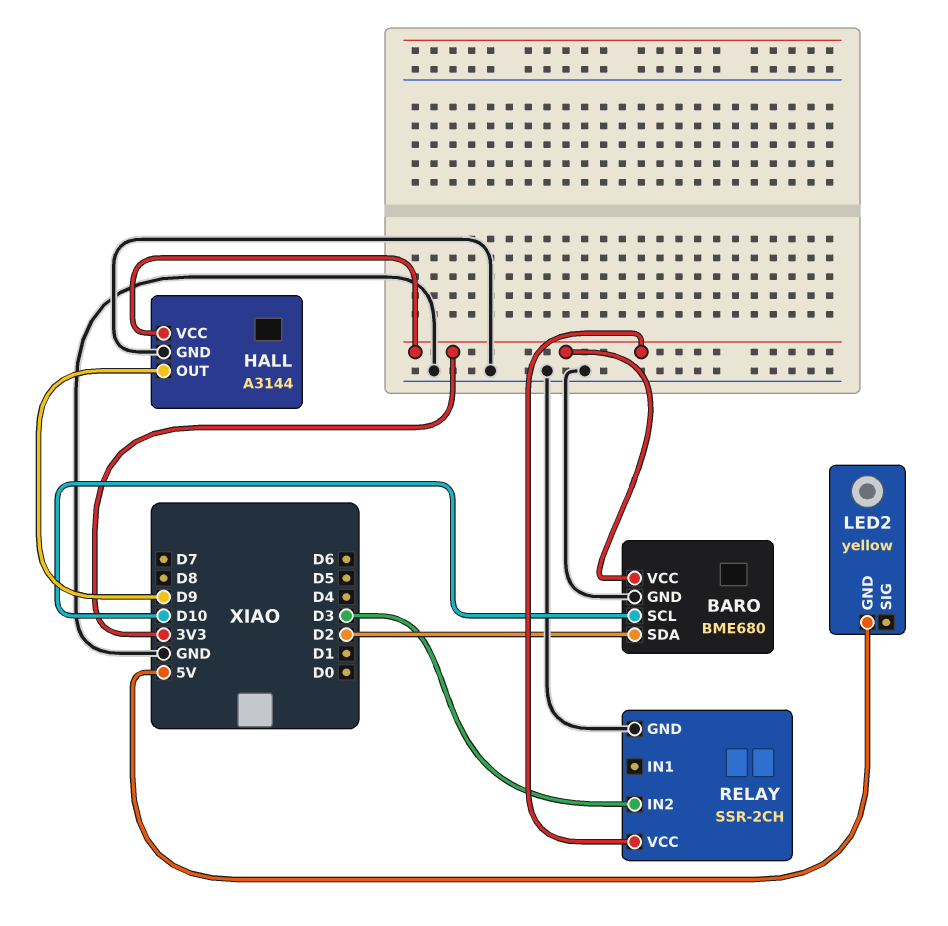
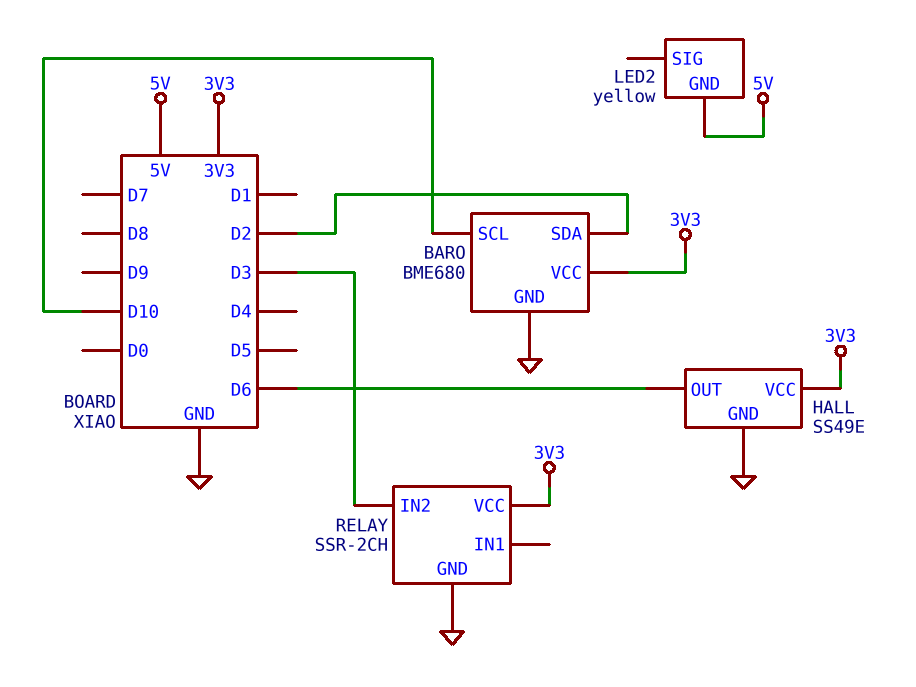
HALL: A3144 -> SS49E
HALL pin OUT: D9 -> D6

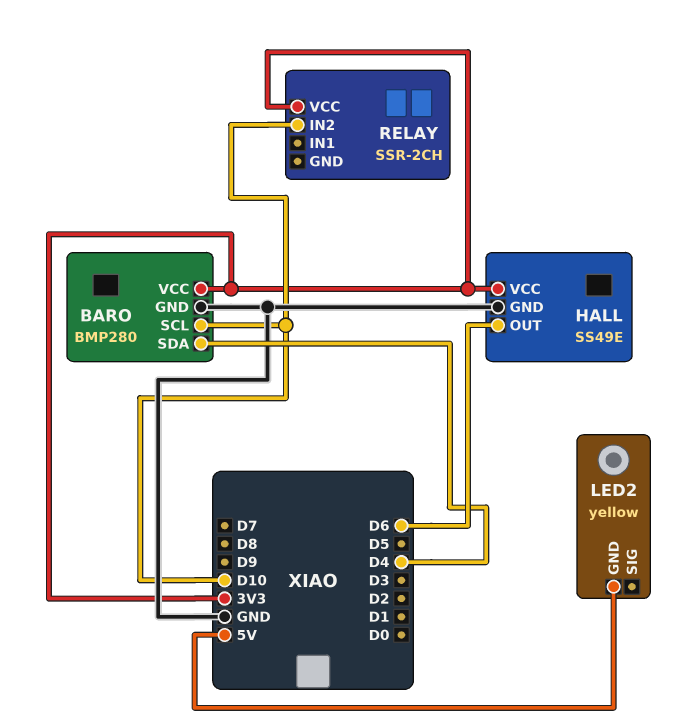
BARO: BME680 -> BMP280
BARO pin SDA: D2 -> D4
RELAY pin GND: GND -> none
RELAY pin IN2: D3 -> D10

